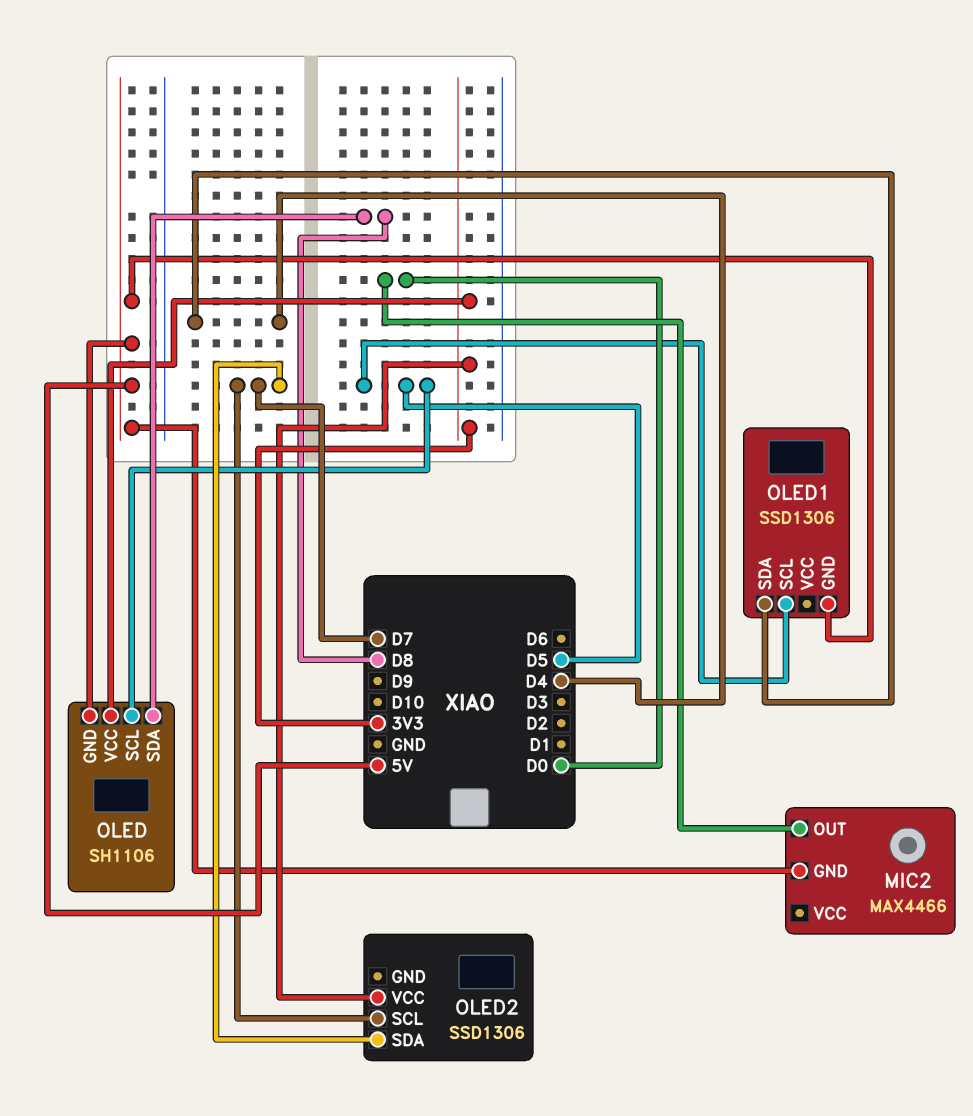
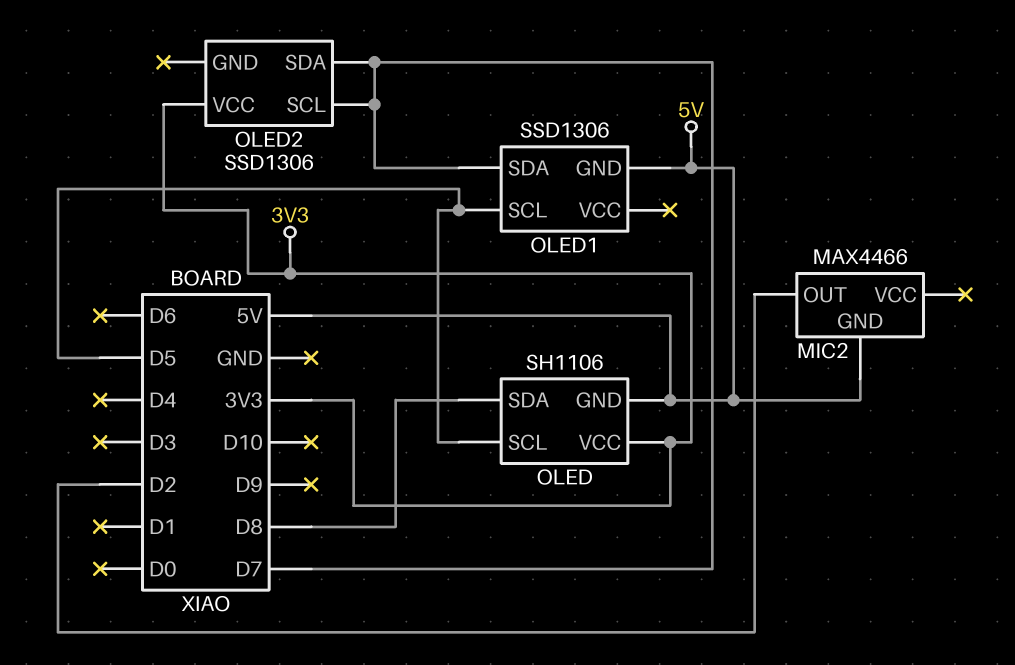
MIC2 pin OUT: D0 -> D2
OLED1 pin SDA: D4 -> D7

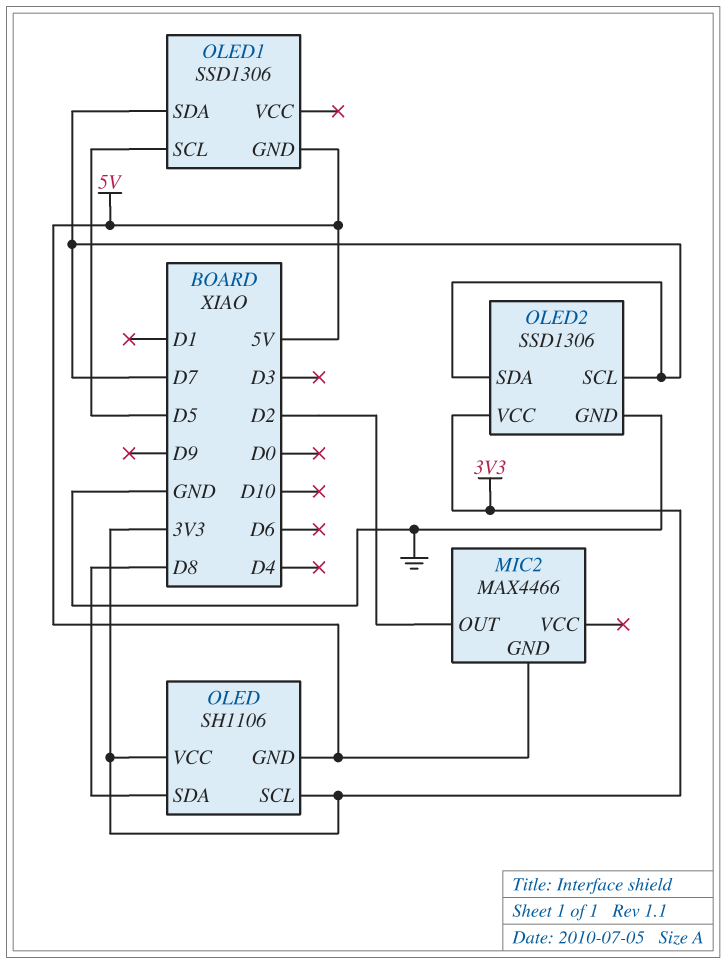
OLED pin SCL: D5 -> 3V3
OLED2 pin GND: none -> GND

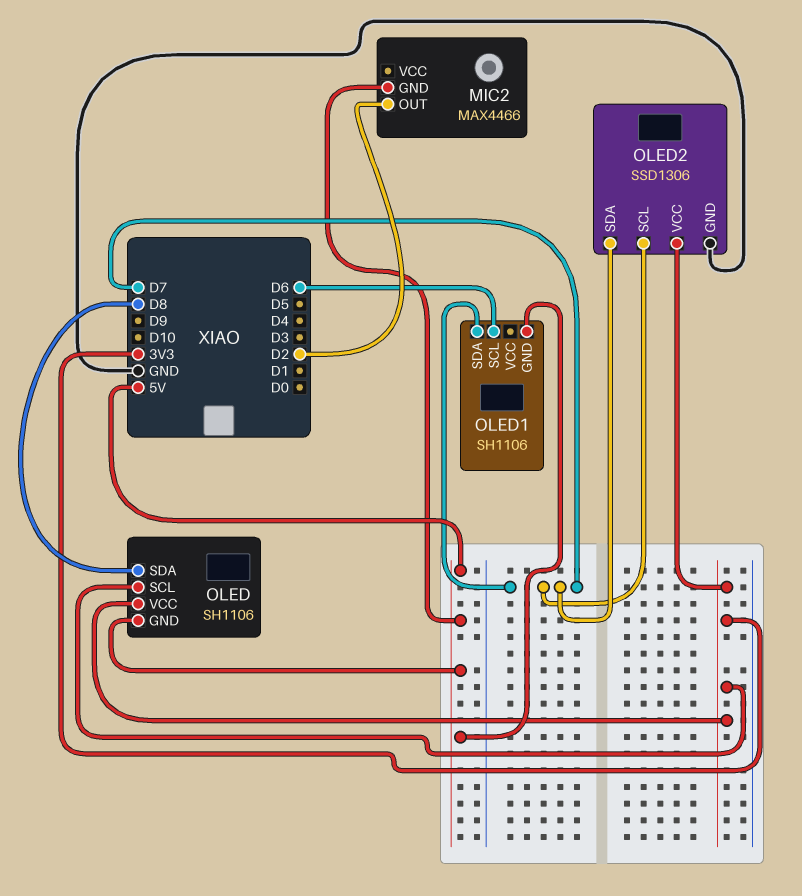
OLED1: SSD1306 -> SH1106
OLED1 pin SCL: D5 -> D6

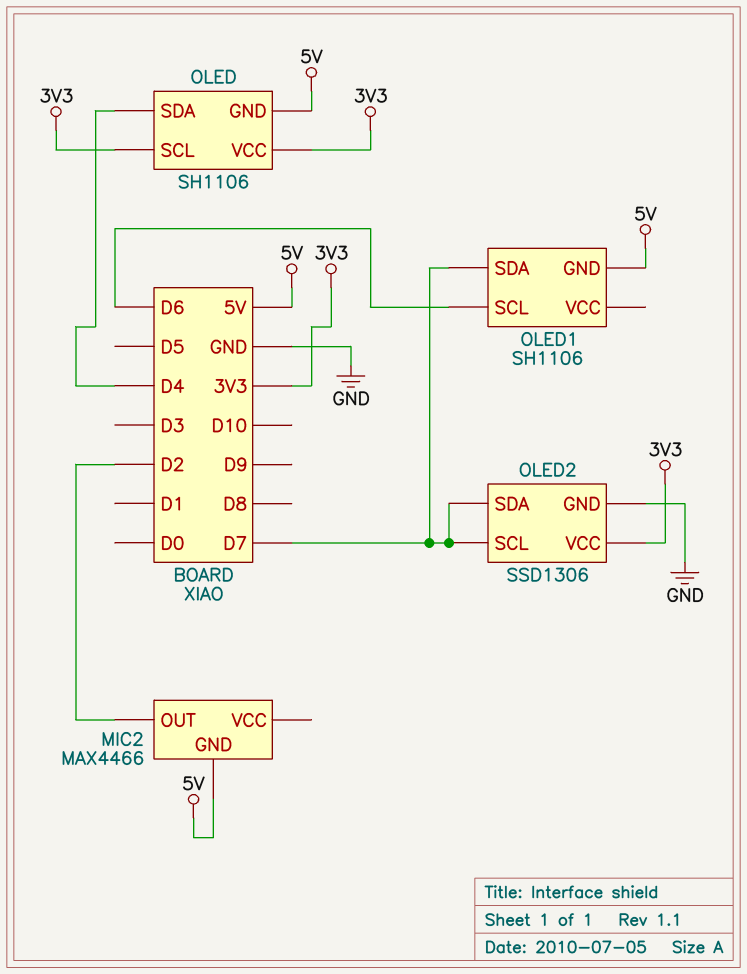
OLED pin SDA: D8 -> D4

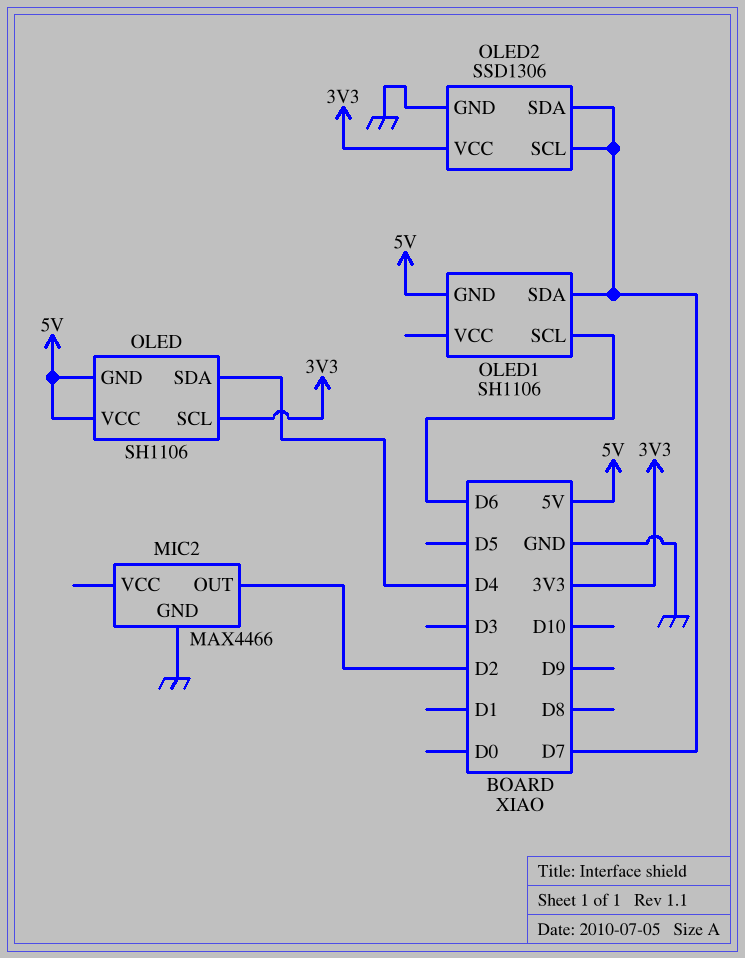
MIC2 pin GND: 5V -> GND
OLED pin VCC: 3V3 -> 5V

